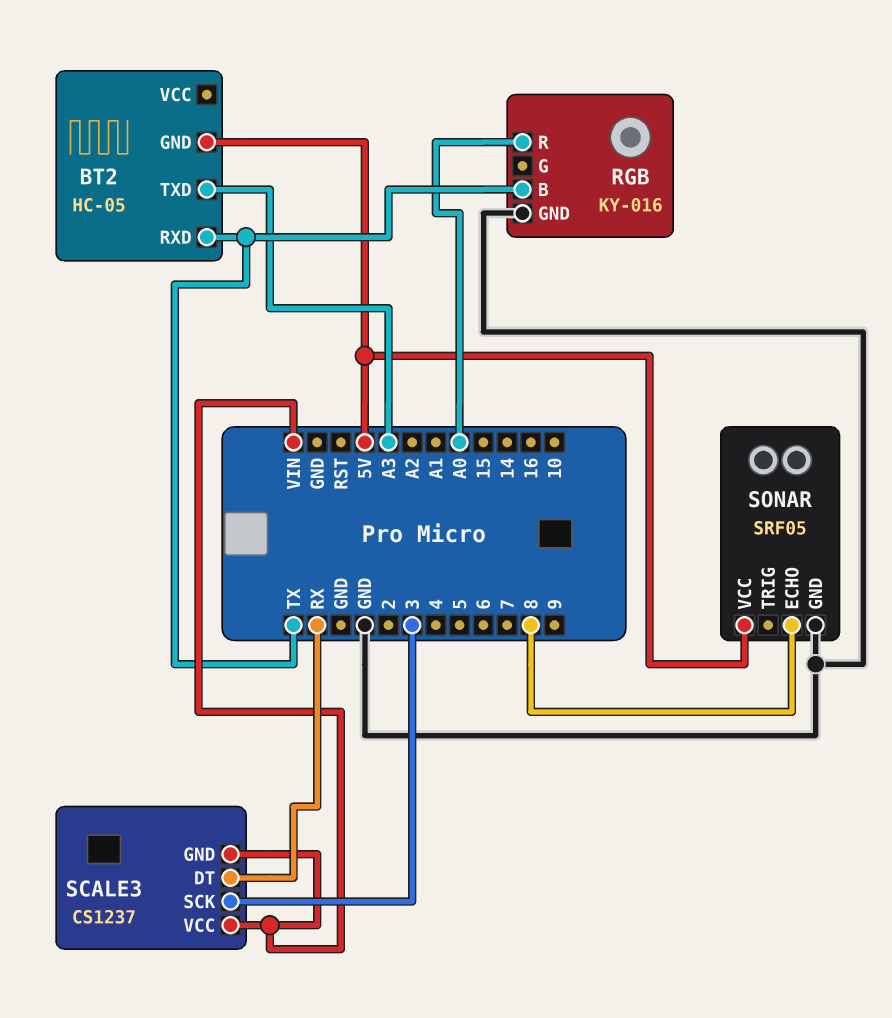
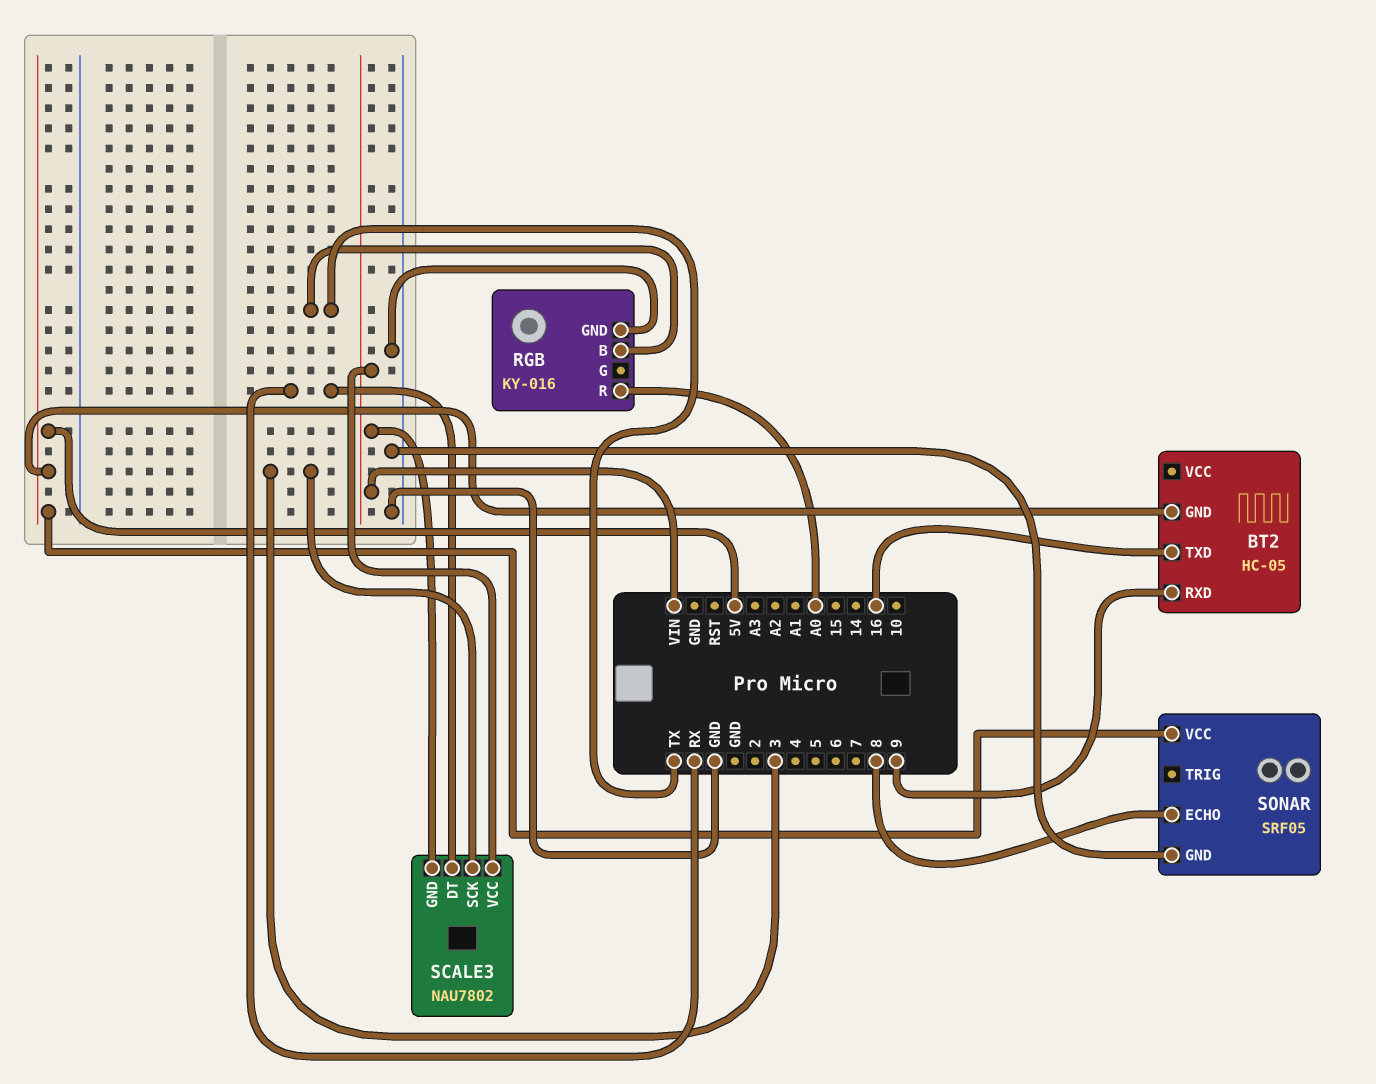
BT2 pin RXD: TX -> 9
BT2 pin TXD: A3 -> 16
SCALE3: CS1237 -> NAU7802

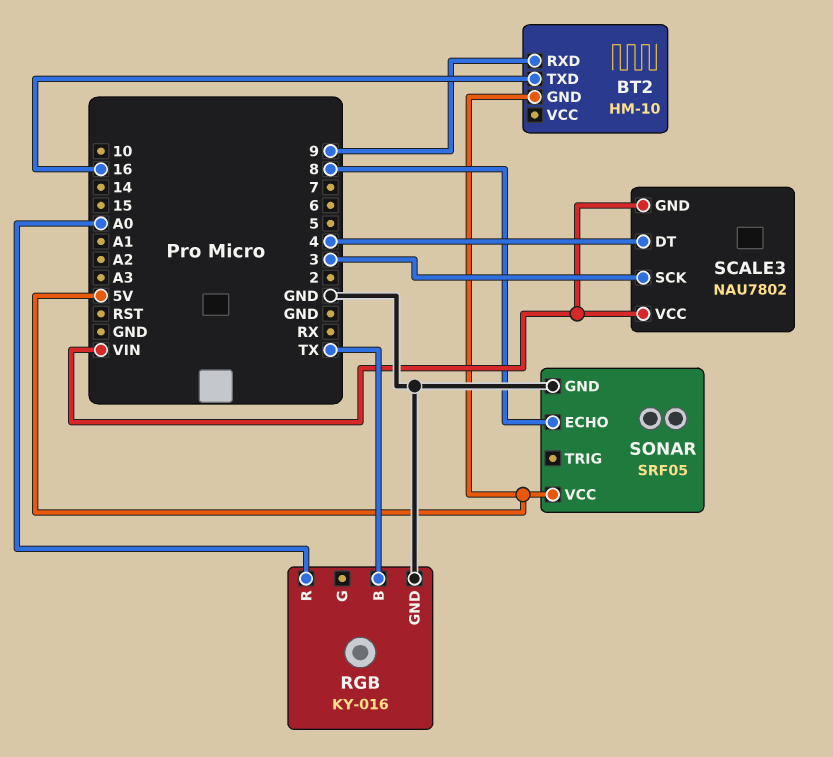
BT2: HC-05 -> HM-10
SCALE3 pin DT: RX -> 4

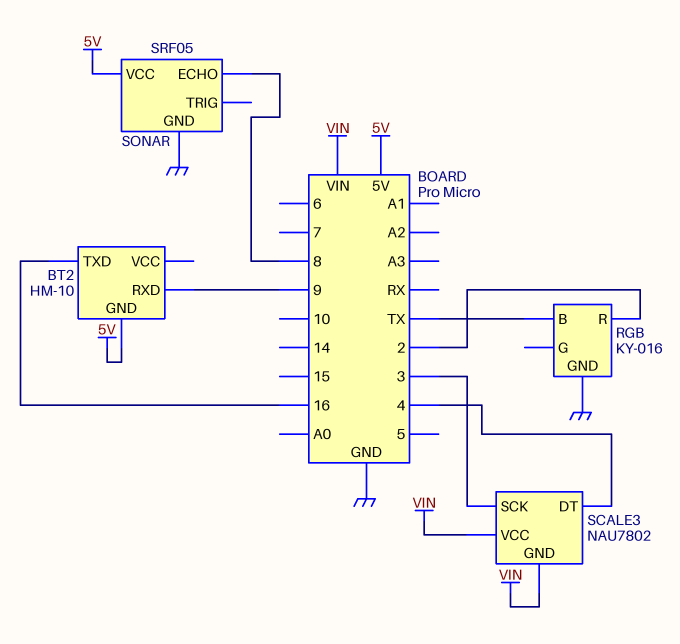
RGB pin R: A0 -> 2

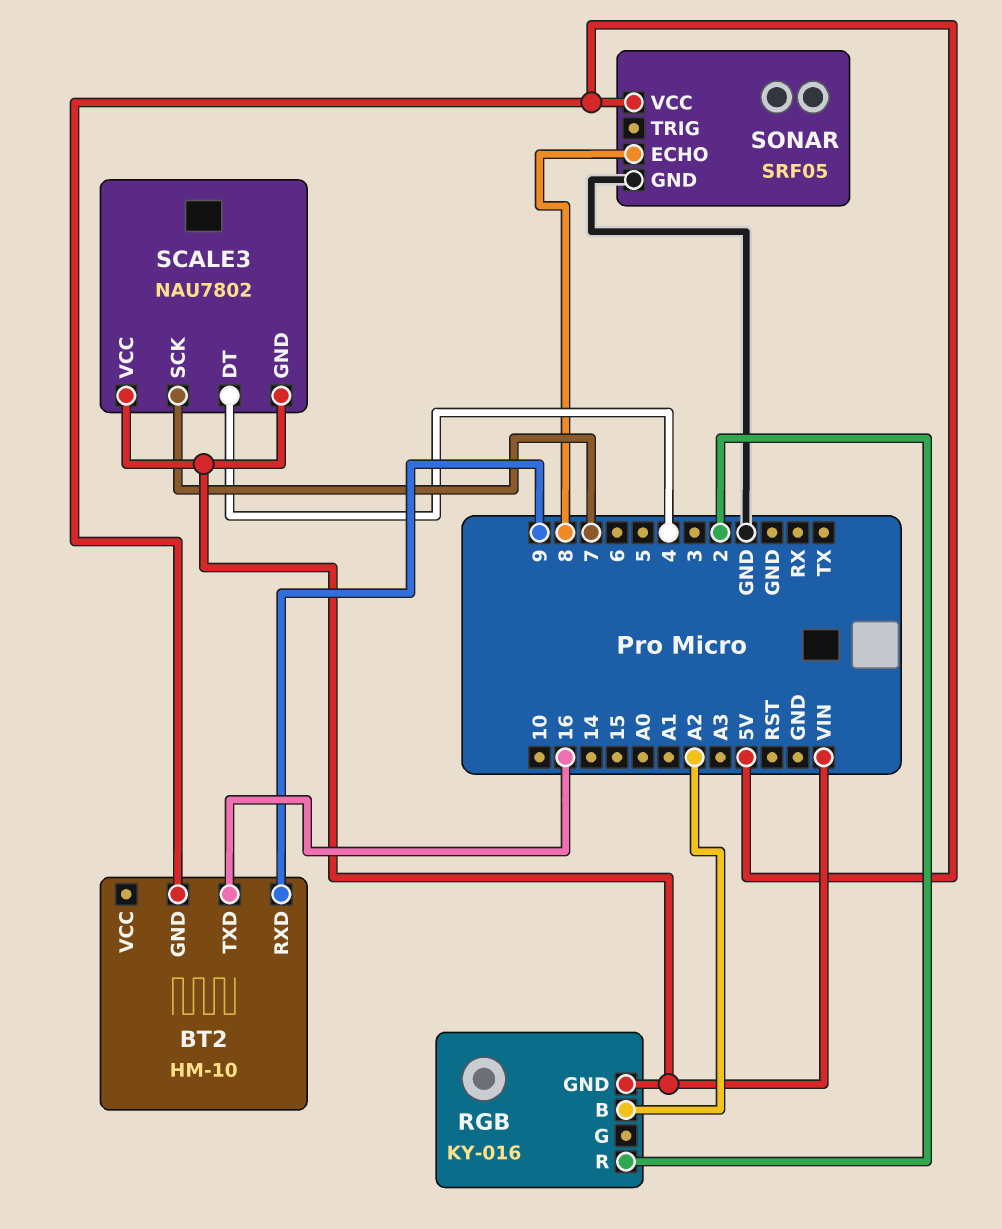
RGB pin B: TX -> A2
RGB pin GND: GND -> VIN
SCALE3 pin SCK: 3 -> 7

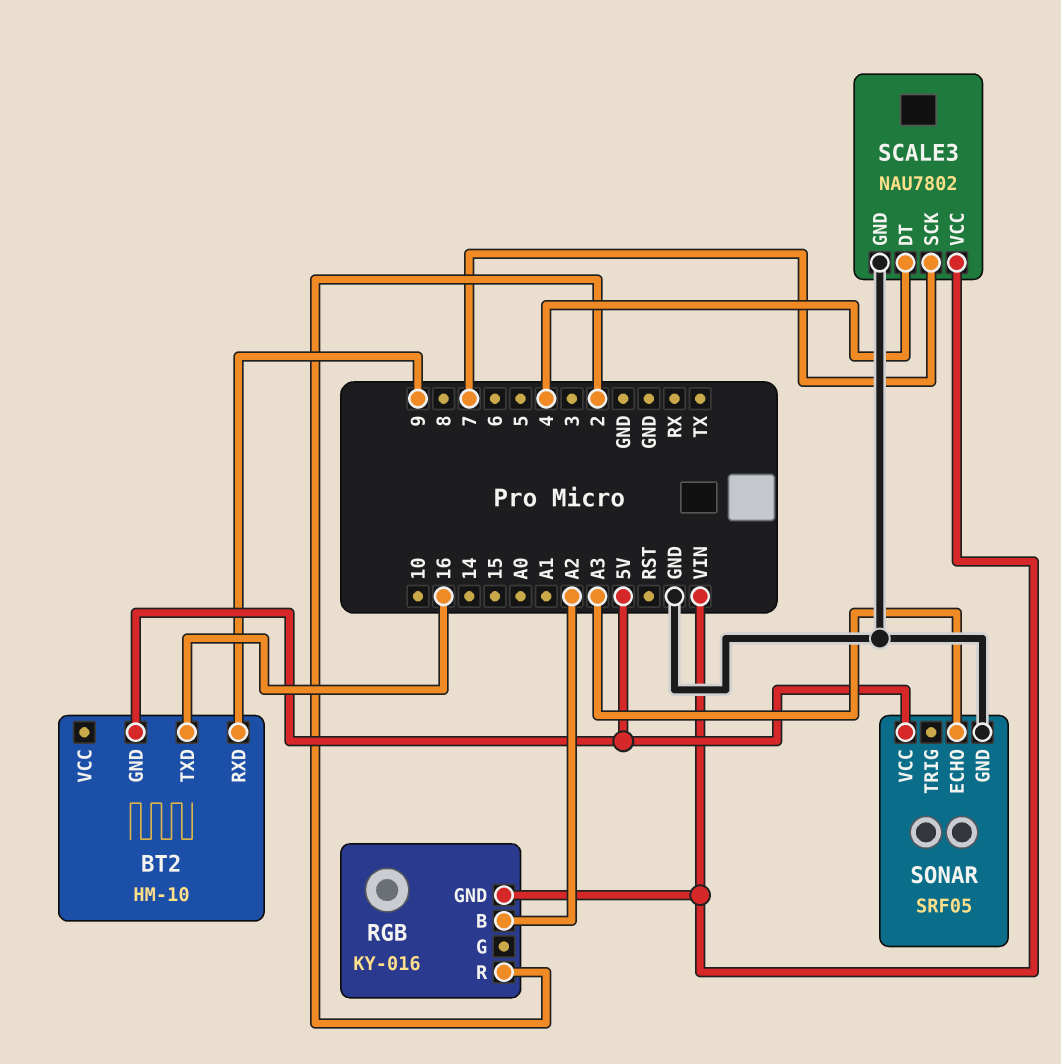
SCALE3 pin GND: VIN -> GND
SONAR pin ECHO: 8 -> A3

